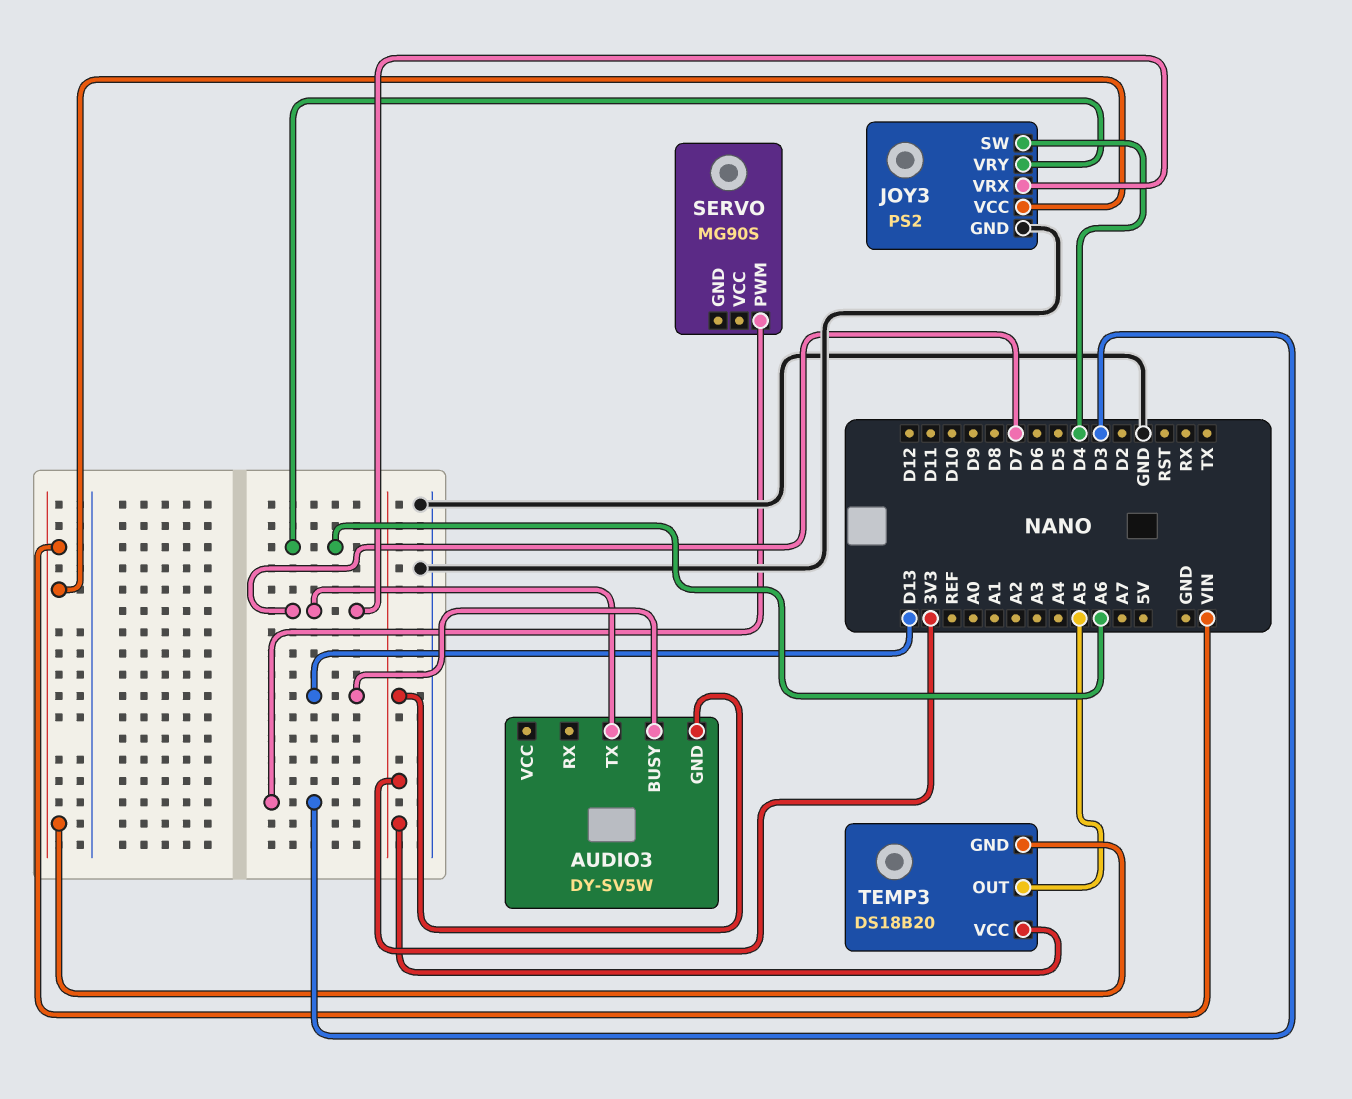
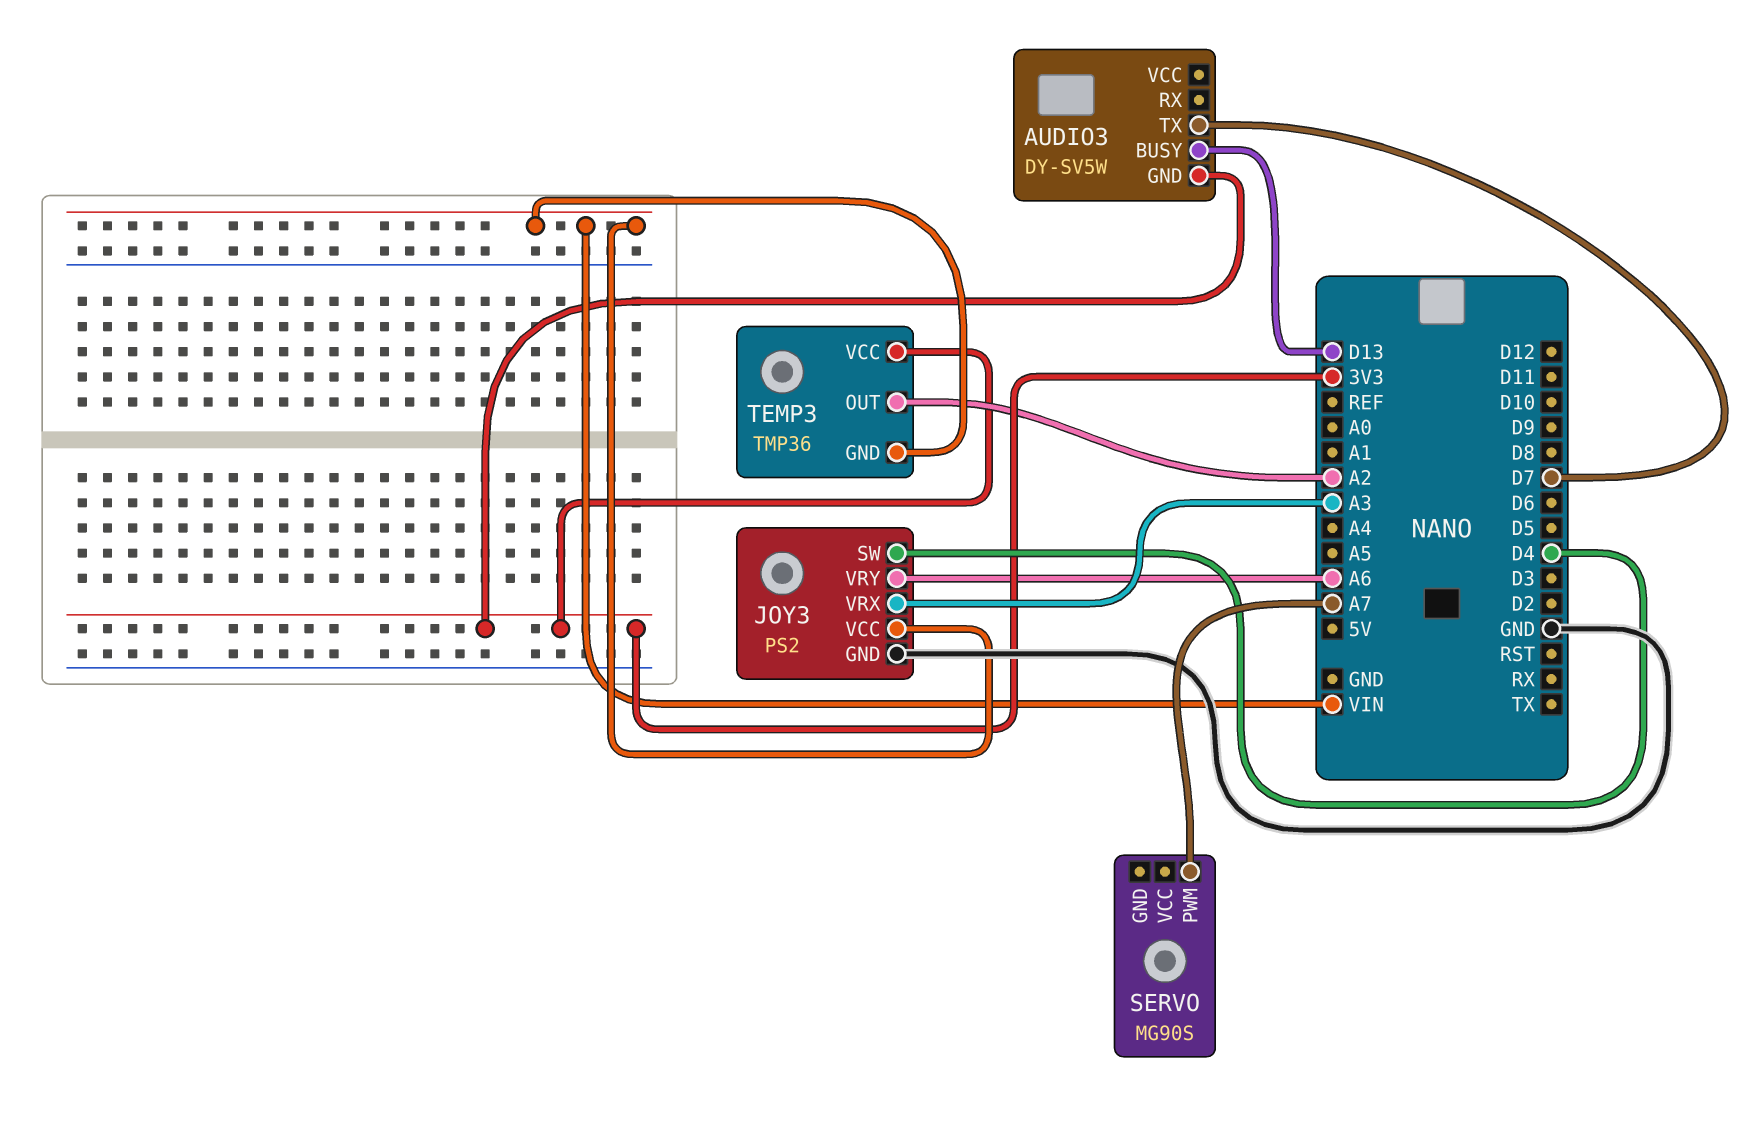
JOY3 pin VRX: D7 -> A3
SERVO pin PWM: D3 -> A7
TEMP3: DS18B20 -> TMP36
TEMP3 pin OUT: A5 -> A2

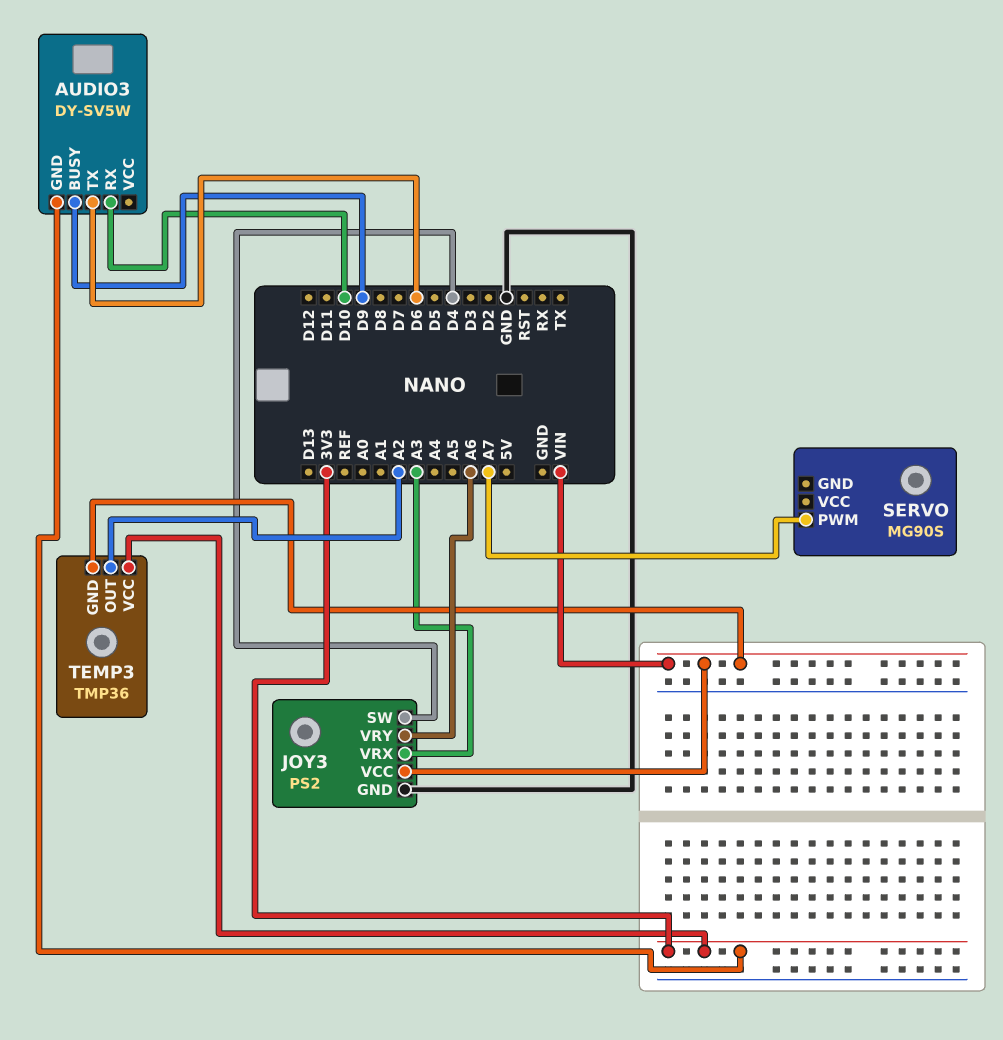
AUDIO3 pin BUSY: D13 -> D9
AUDIO3 pin RX: none -> D10
AUDIO3 pin TX: D7 -> D6

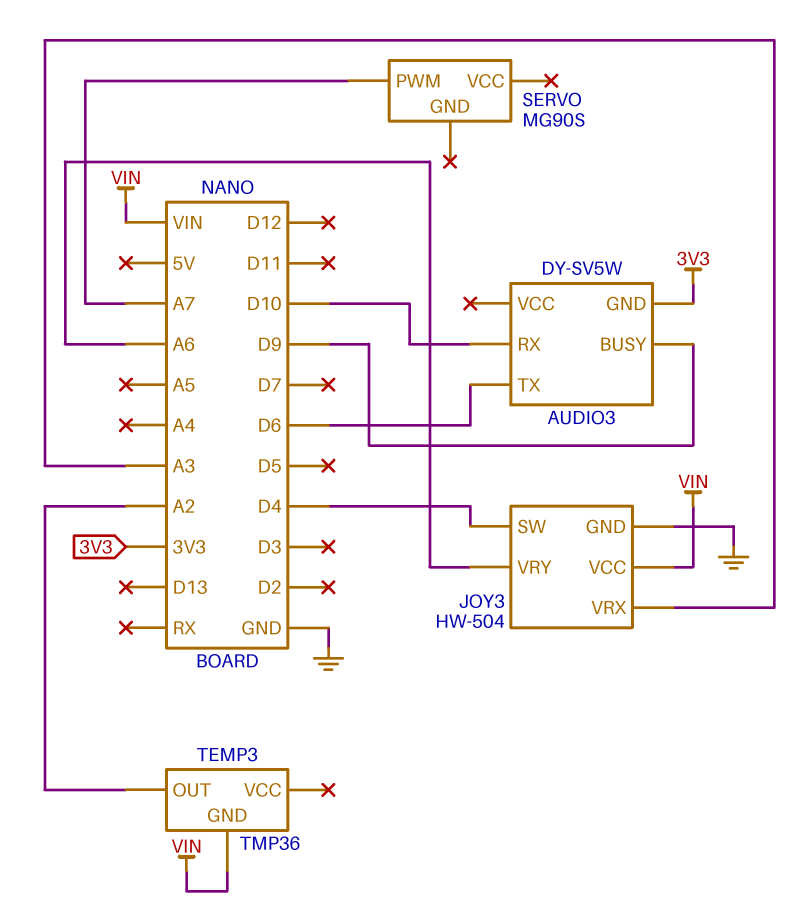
JOY3: PS2 -> HW-504
TEMP3 pin VCC: 3V3 -> none

